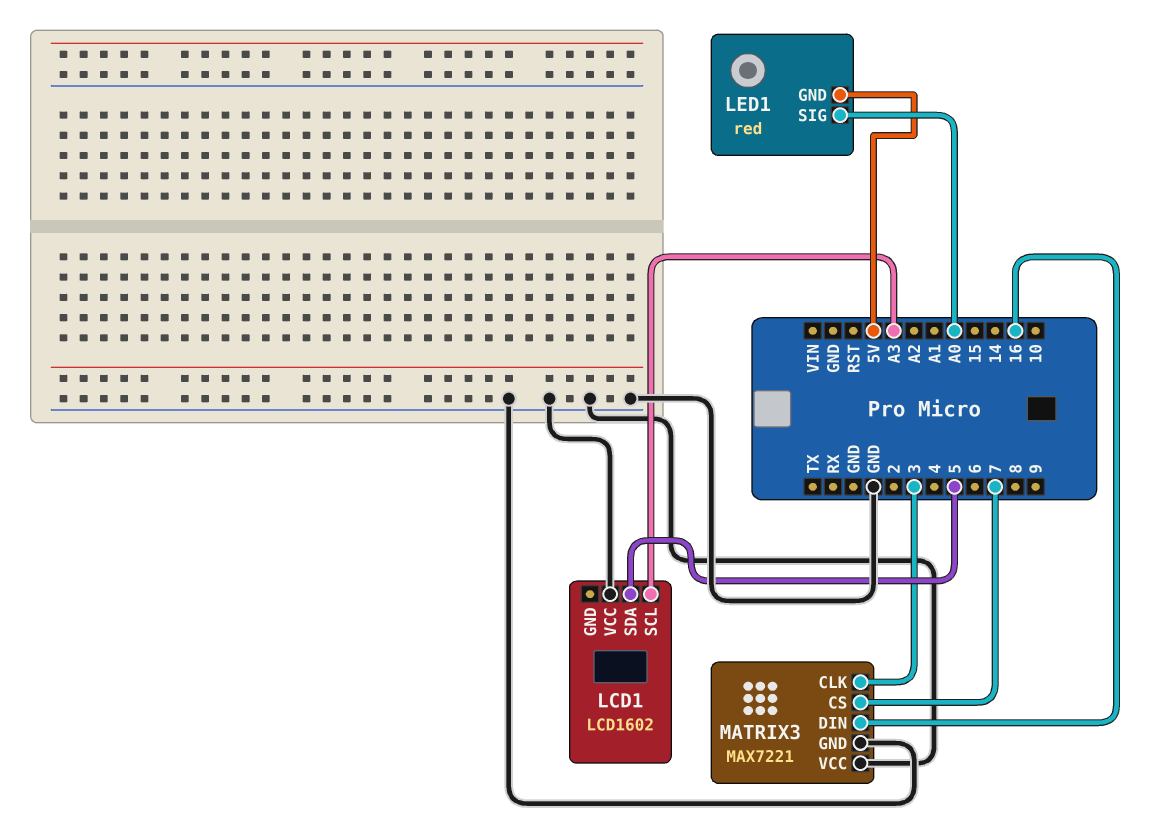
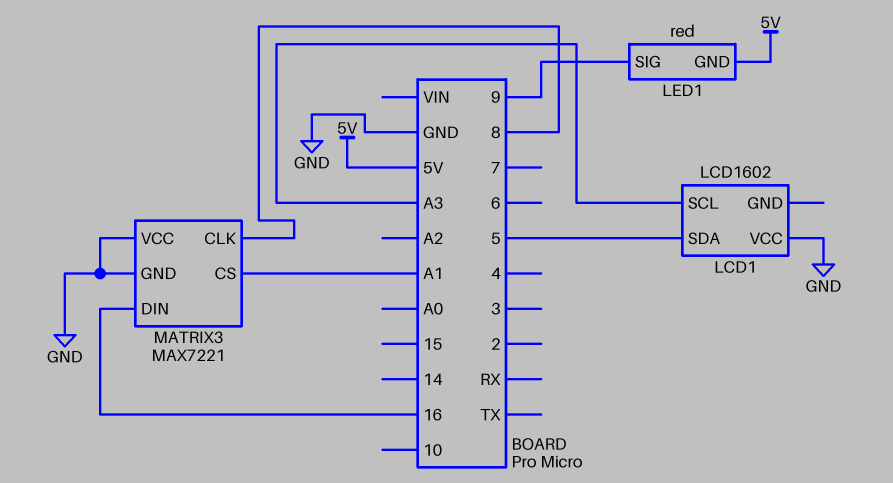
LED1 pin SIG: A0 -> 9
MATRIX3 pin CLK: 3 -> 8
MATRIX3 pin CS: 7 -> A1

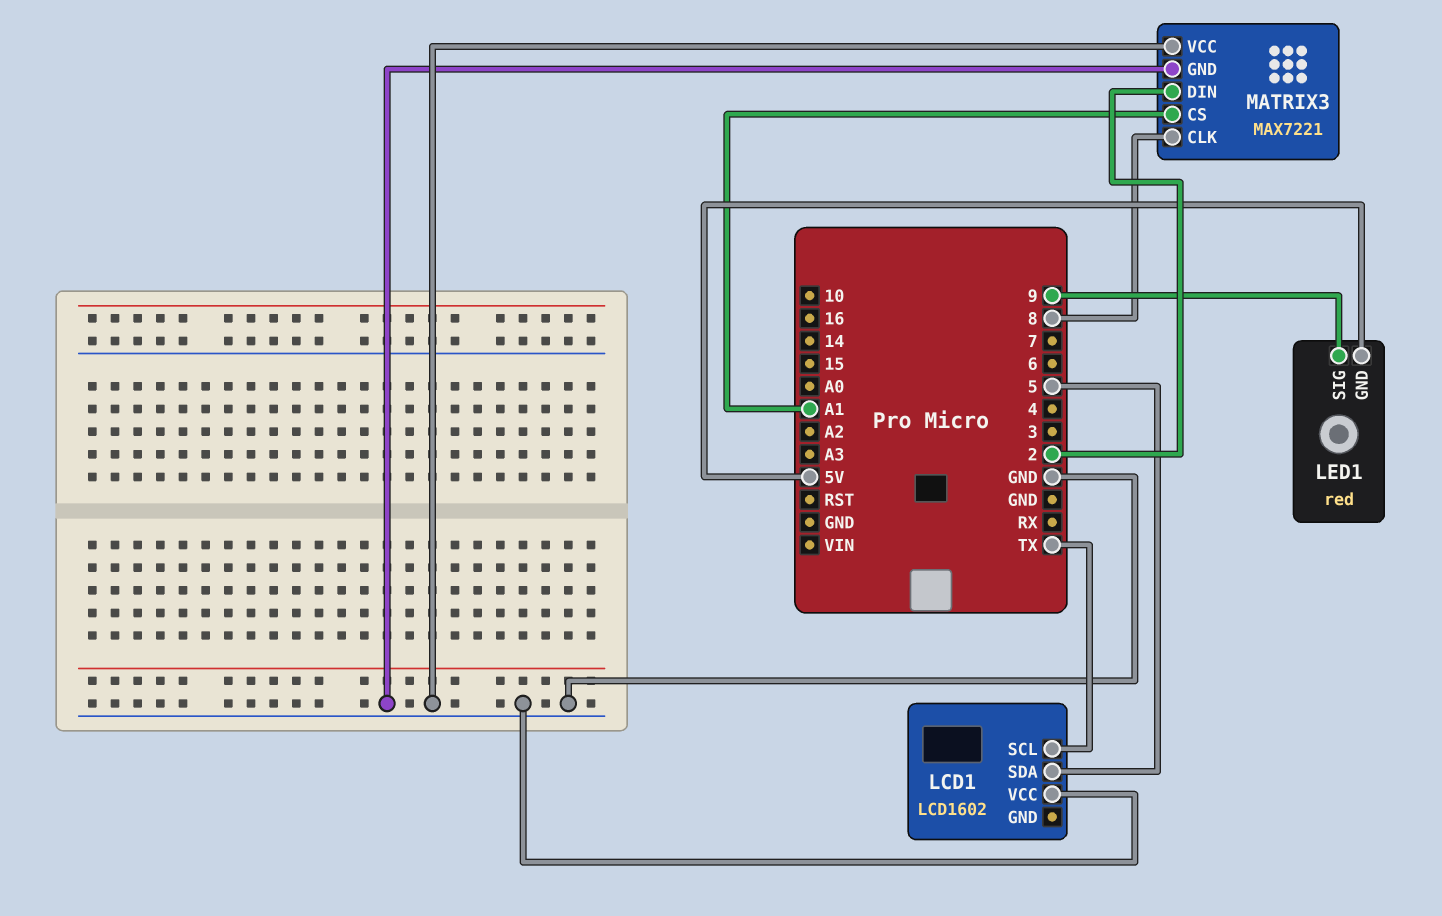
LCD1 pin SCL: A3 -> TX
MATRIX3 pin DIN: 16 -> 2

